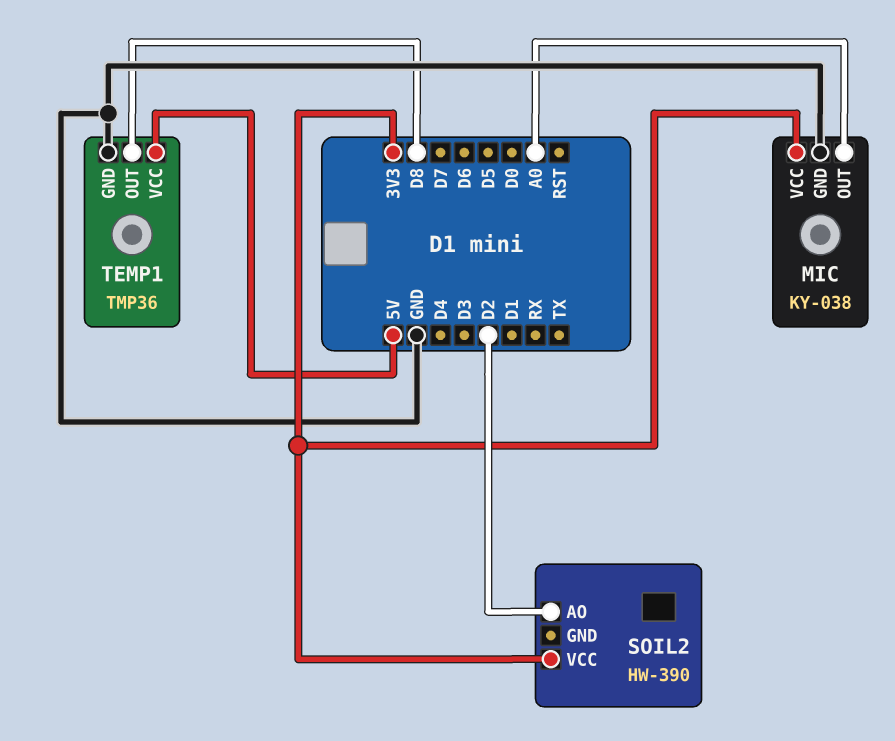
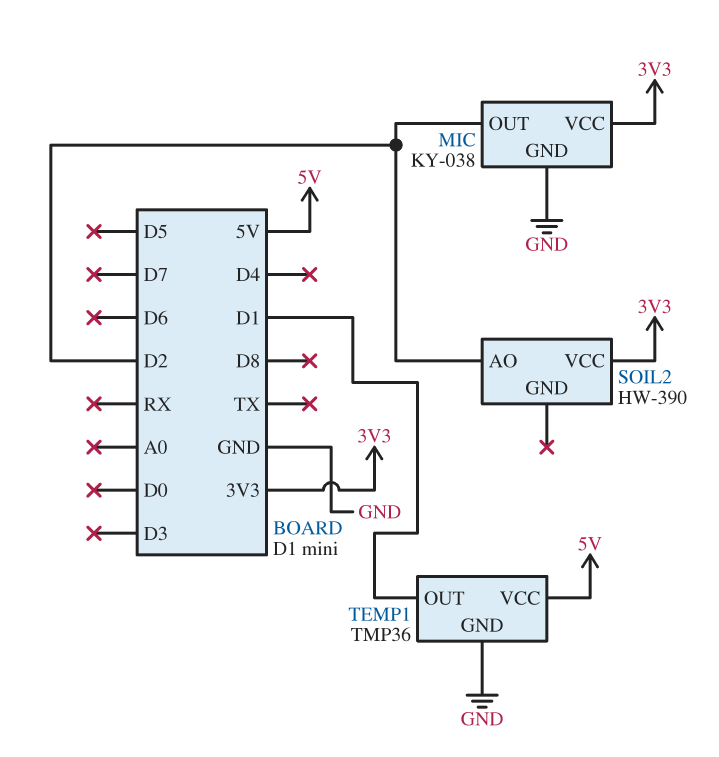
MIC pin OUT: A0 -> D2
TEMP1 pin OUT: D8 -> D1

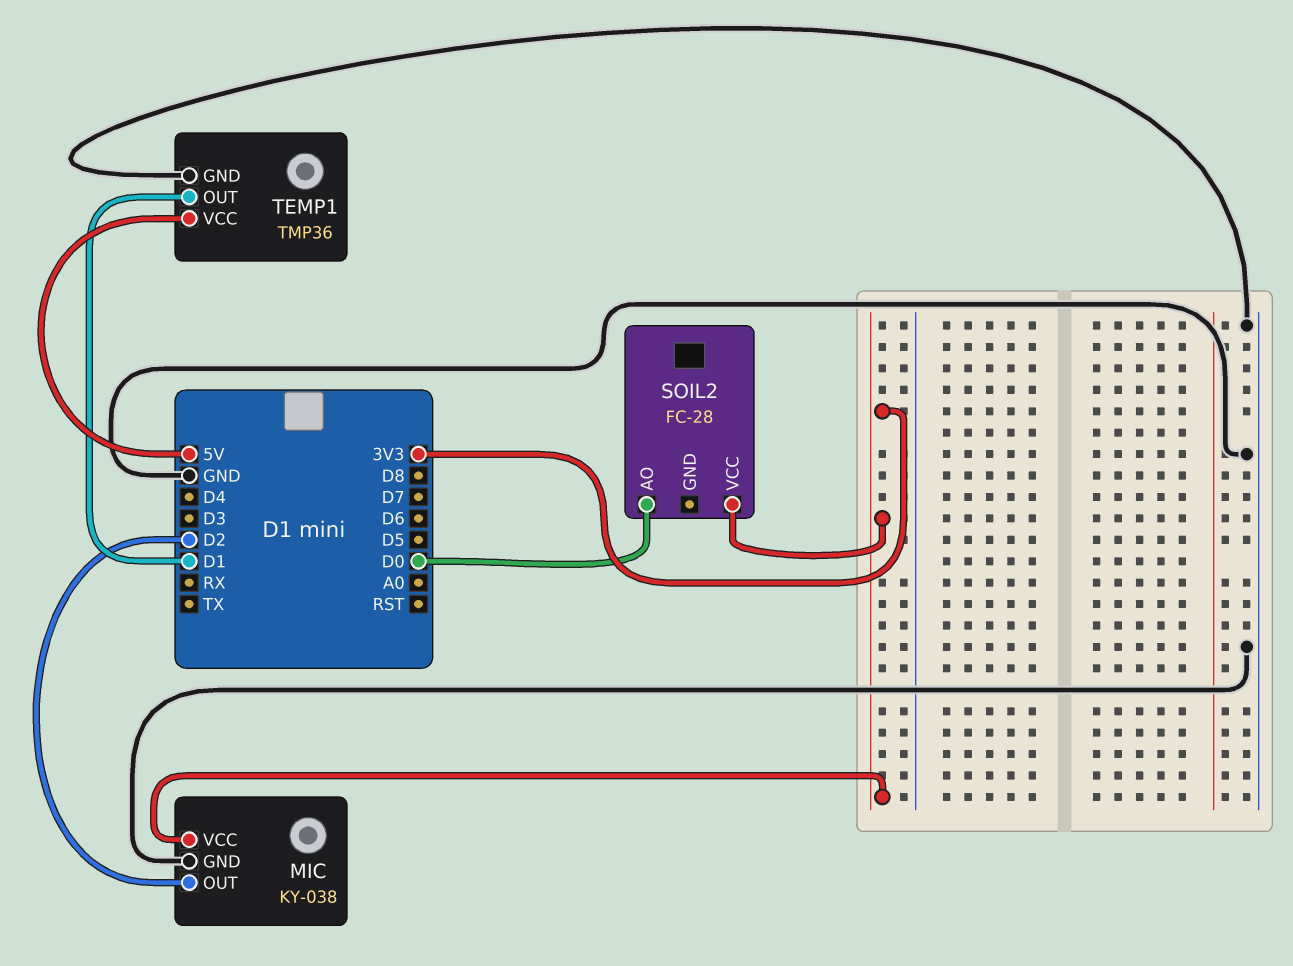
SOIL2: HW-390 -> FC-28
SOIL2 pin AO: D2 -> D0

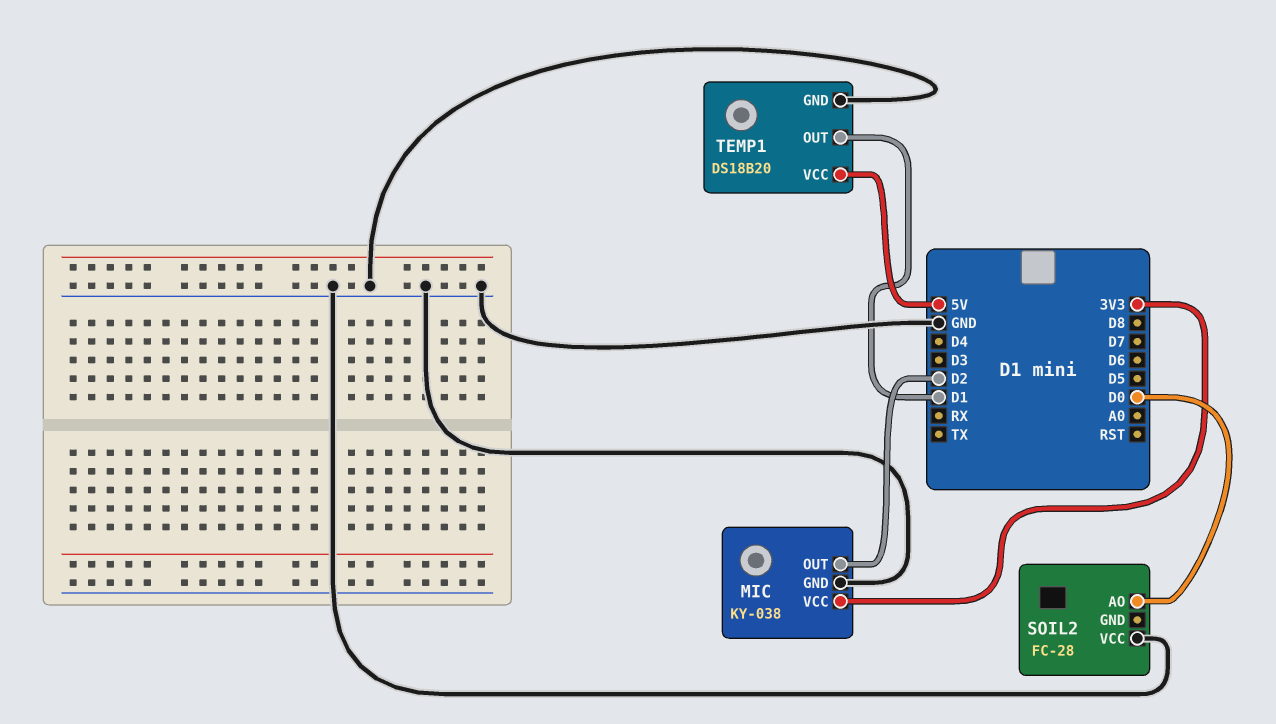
SOIL2 pin VCC: 3V3 -> GND
TEMP1: TMP36 -> DS18B20

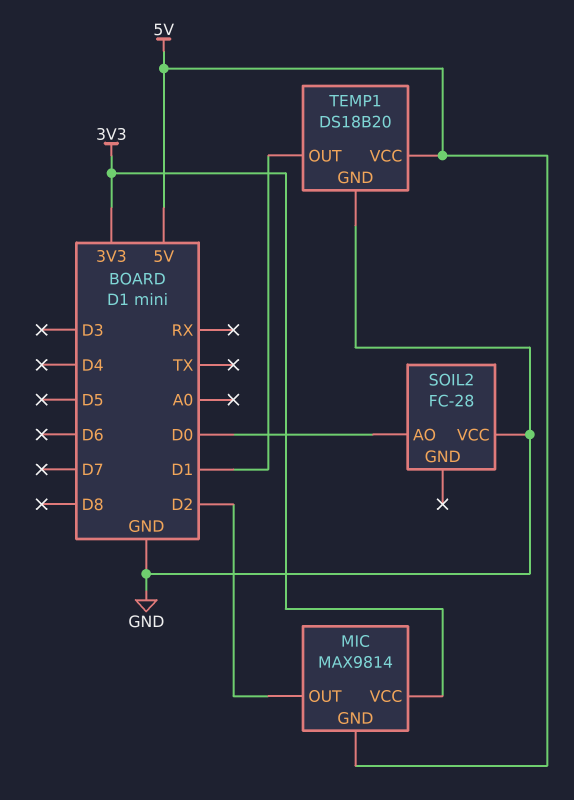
MIC: KY-038 -> MAX9814
MIC pin GND: GND -> 5V

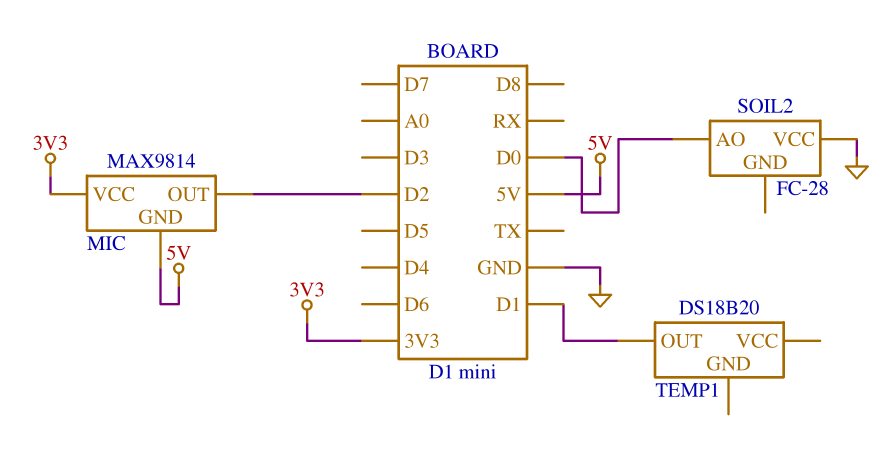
TEMP1 pin GND: GND -> none
TEMP1 pin VCC: 5V -> none

